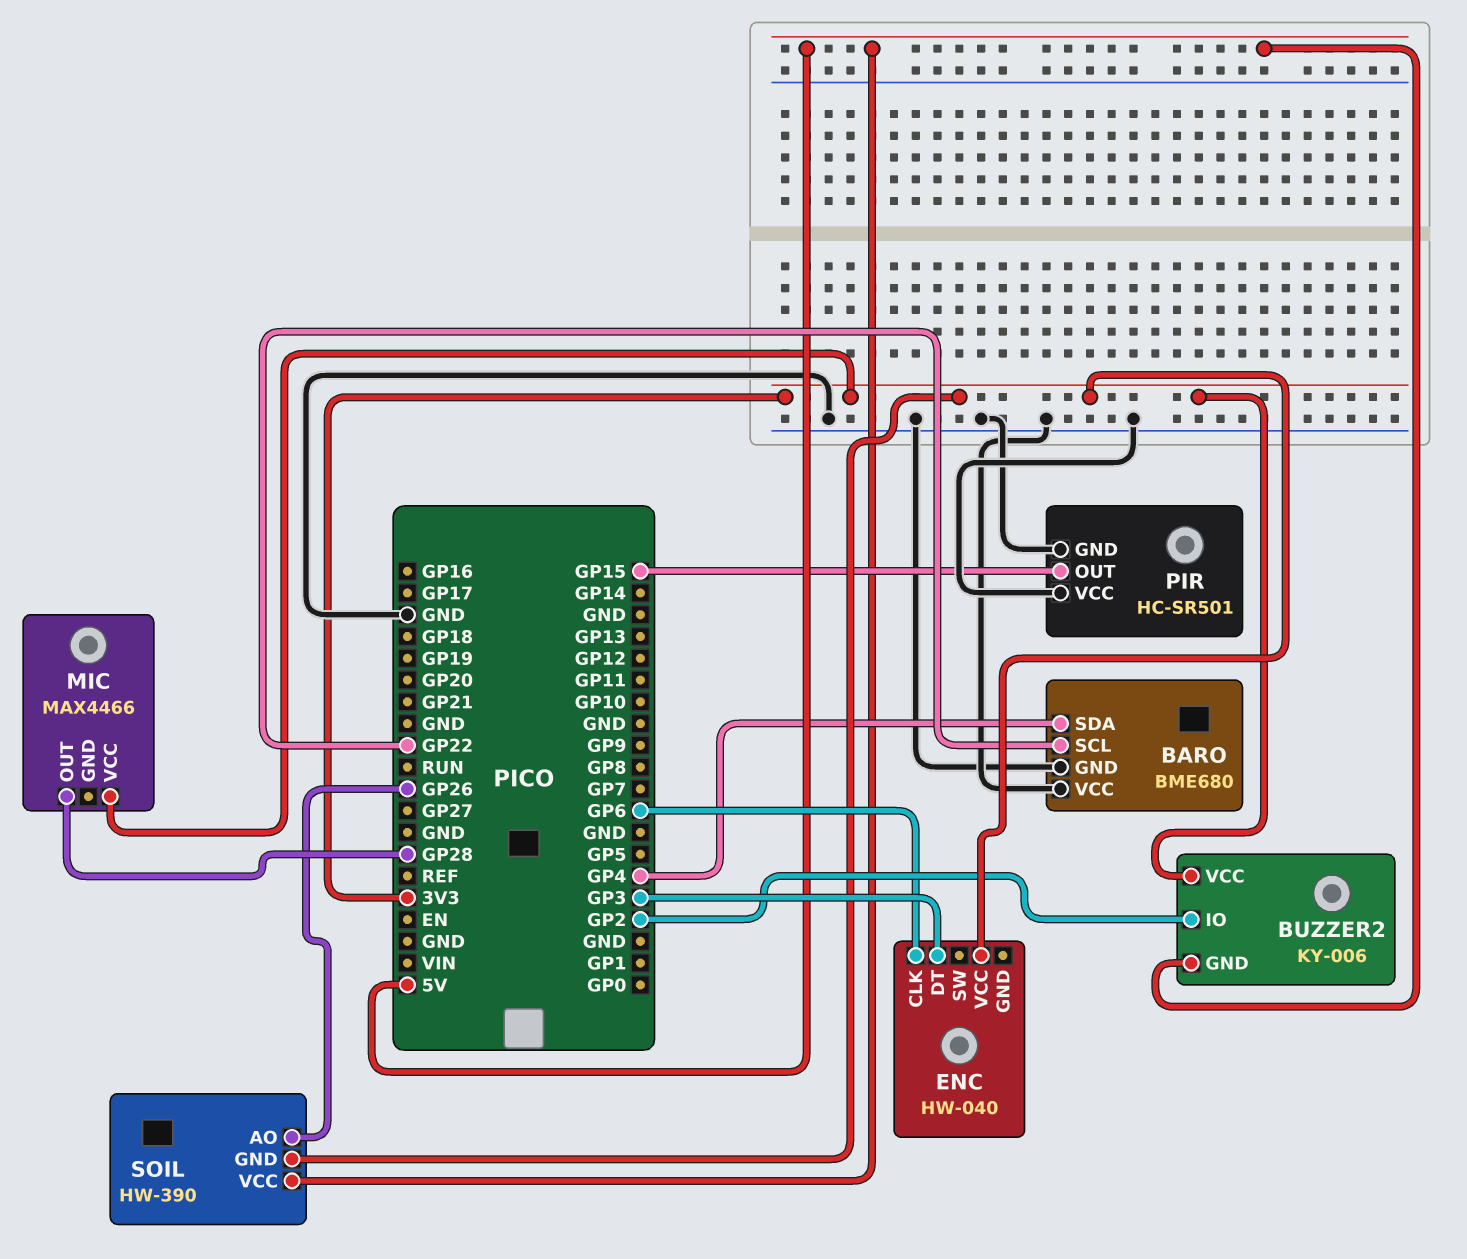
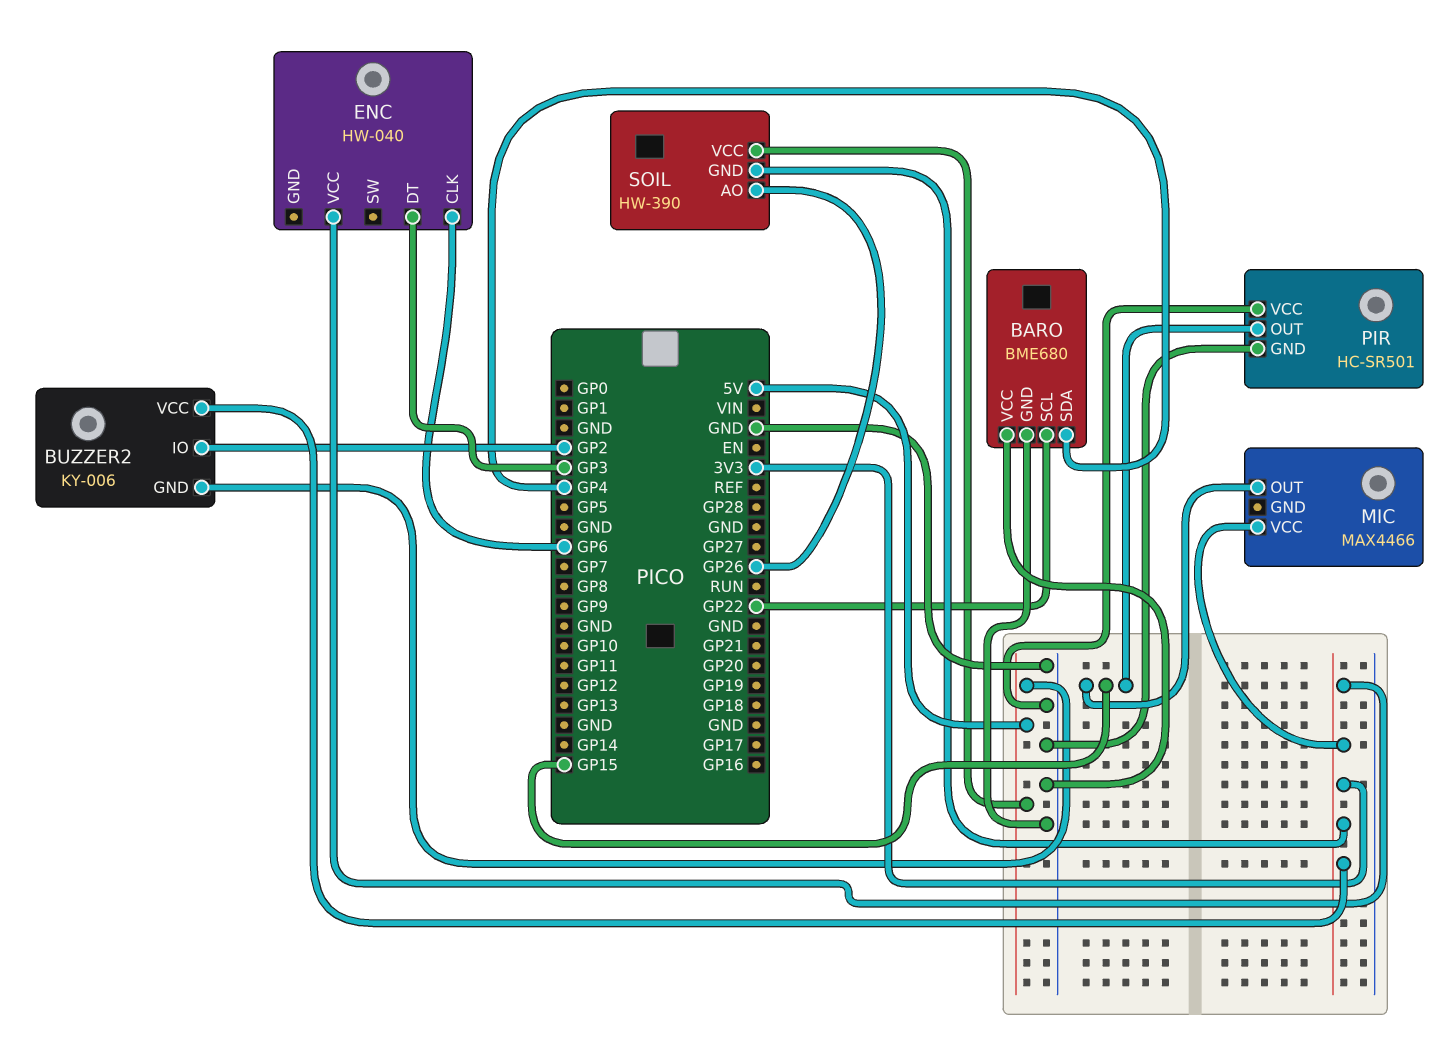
MIC pin OUT: GP28 -> GP15

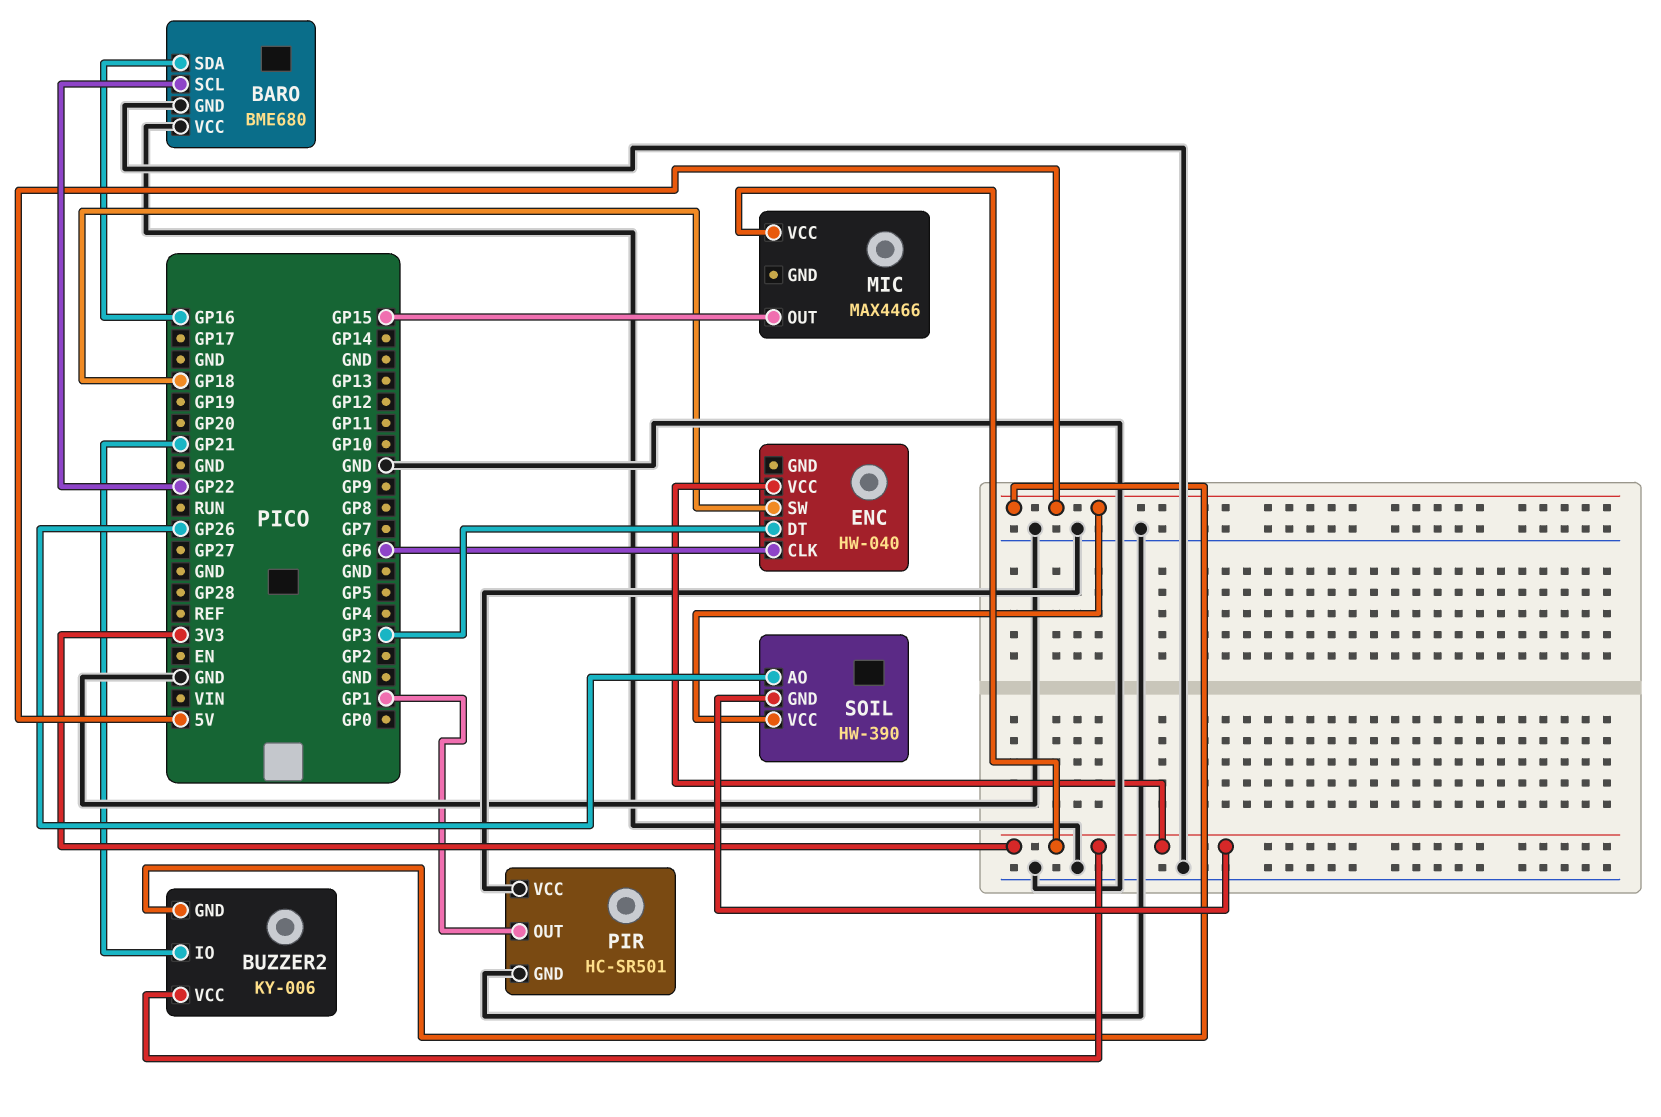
BARO pin SDA: GP4 -> GP16
BUZZER2 pin IO: GP2 -> GP21
ENC pin SW: none -> GP18
PIR pin OUT: GP15 -> GP1

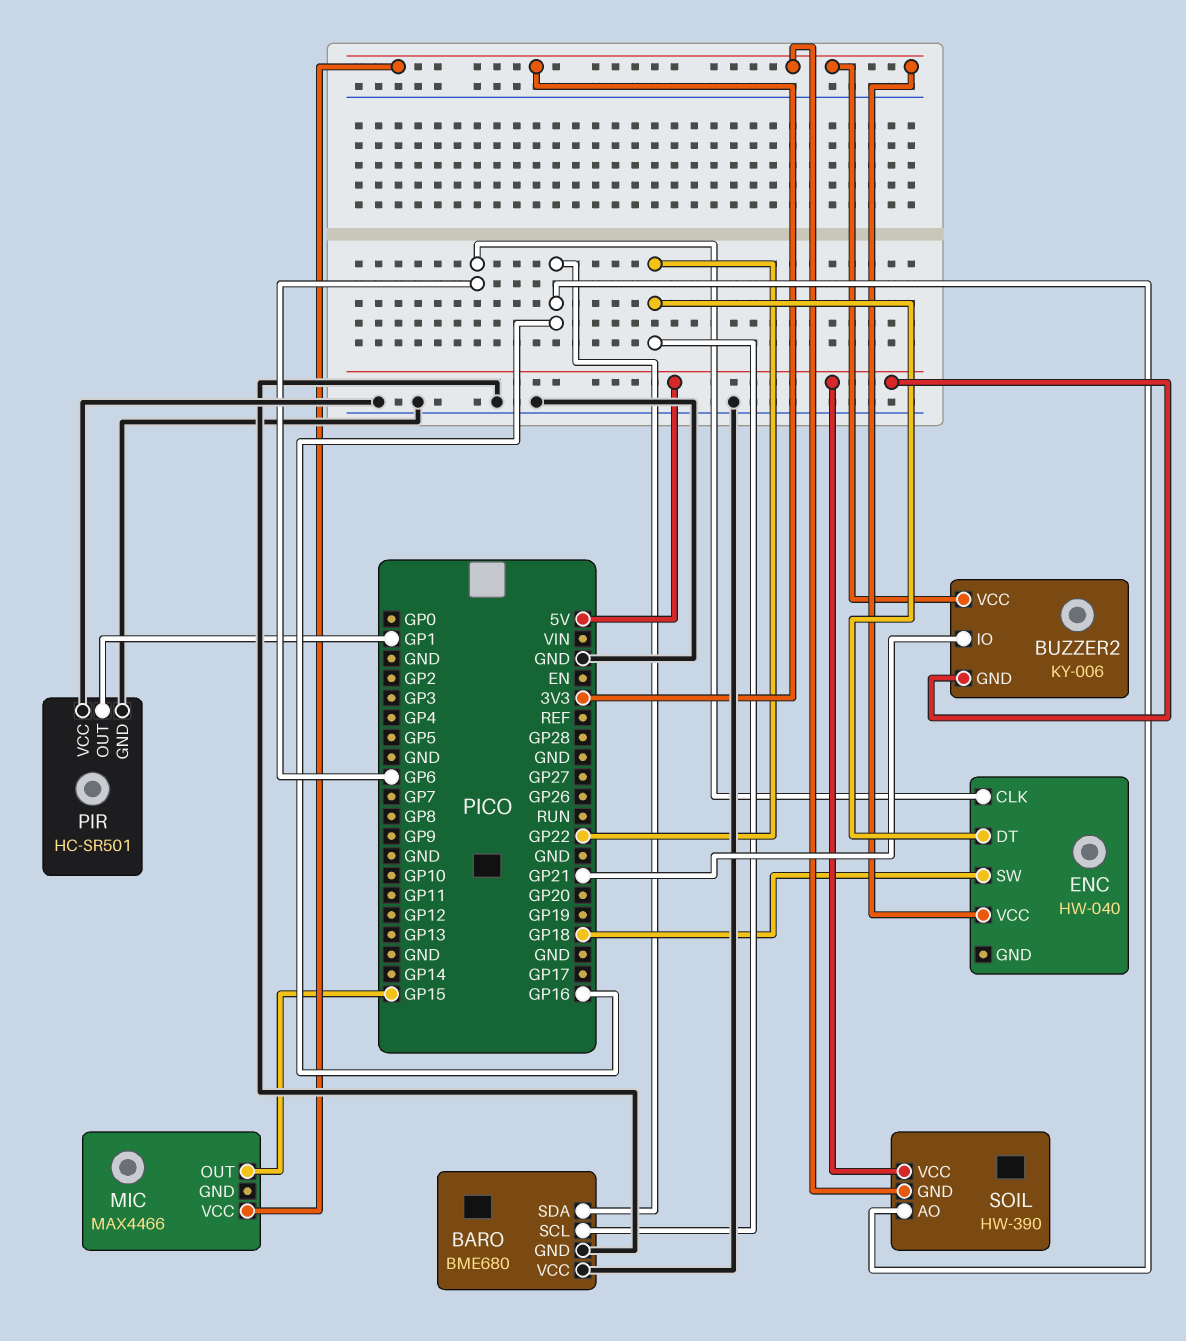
ENC pin DT: GP3 -> GP22
SOIL pin AO: GP26 -> GP16

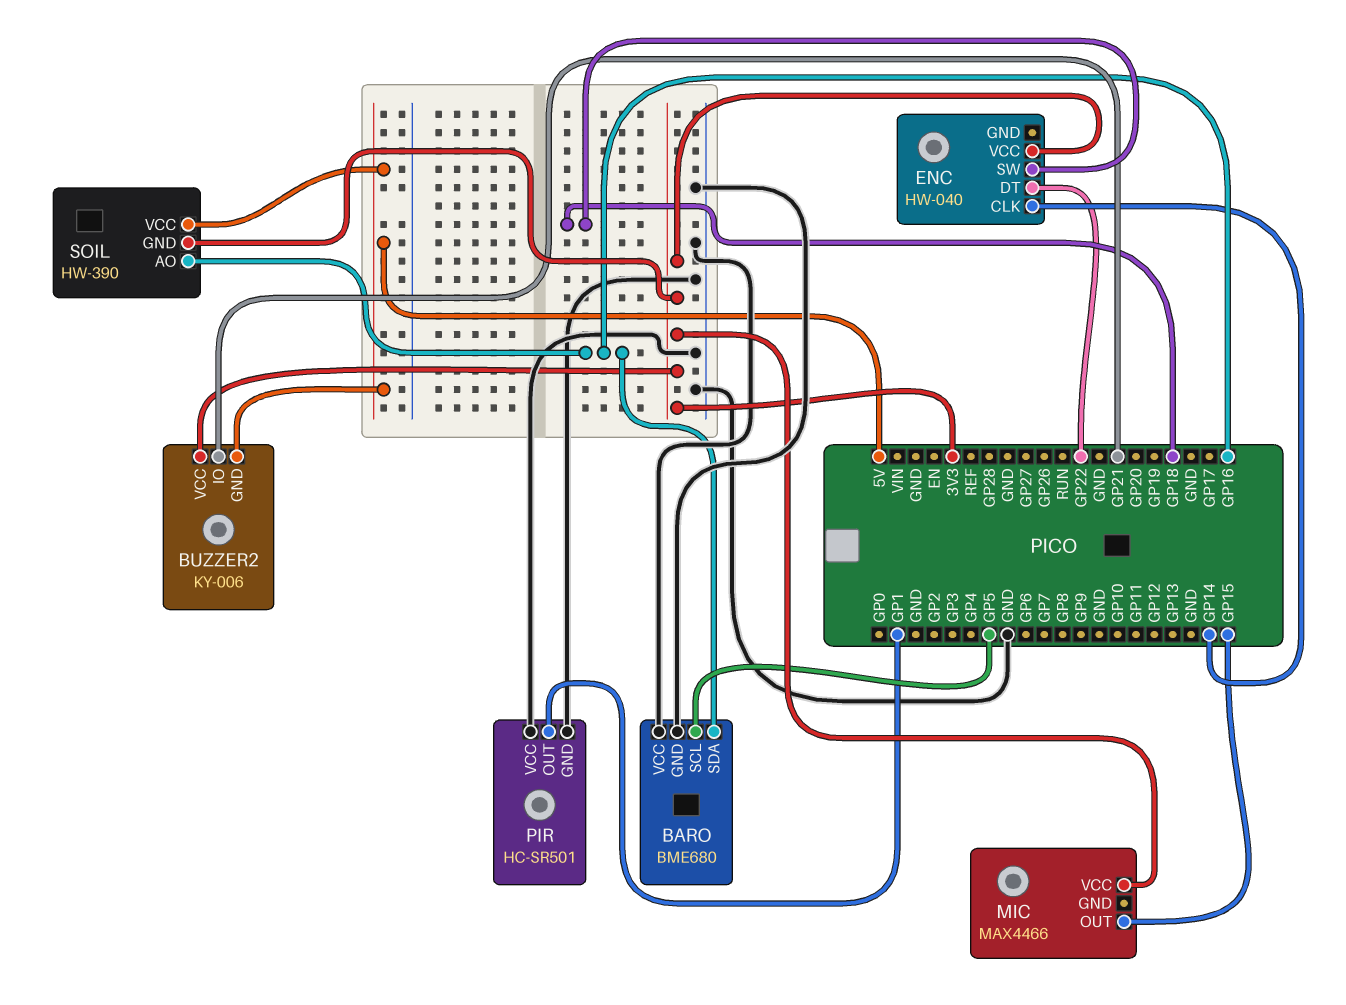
BARO pin SCL: GP22 -> GP5
ENC pin CLK: GP6 -> GP14

